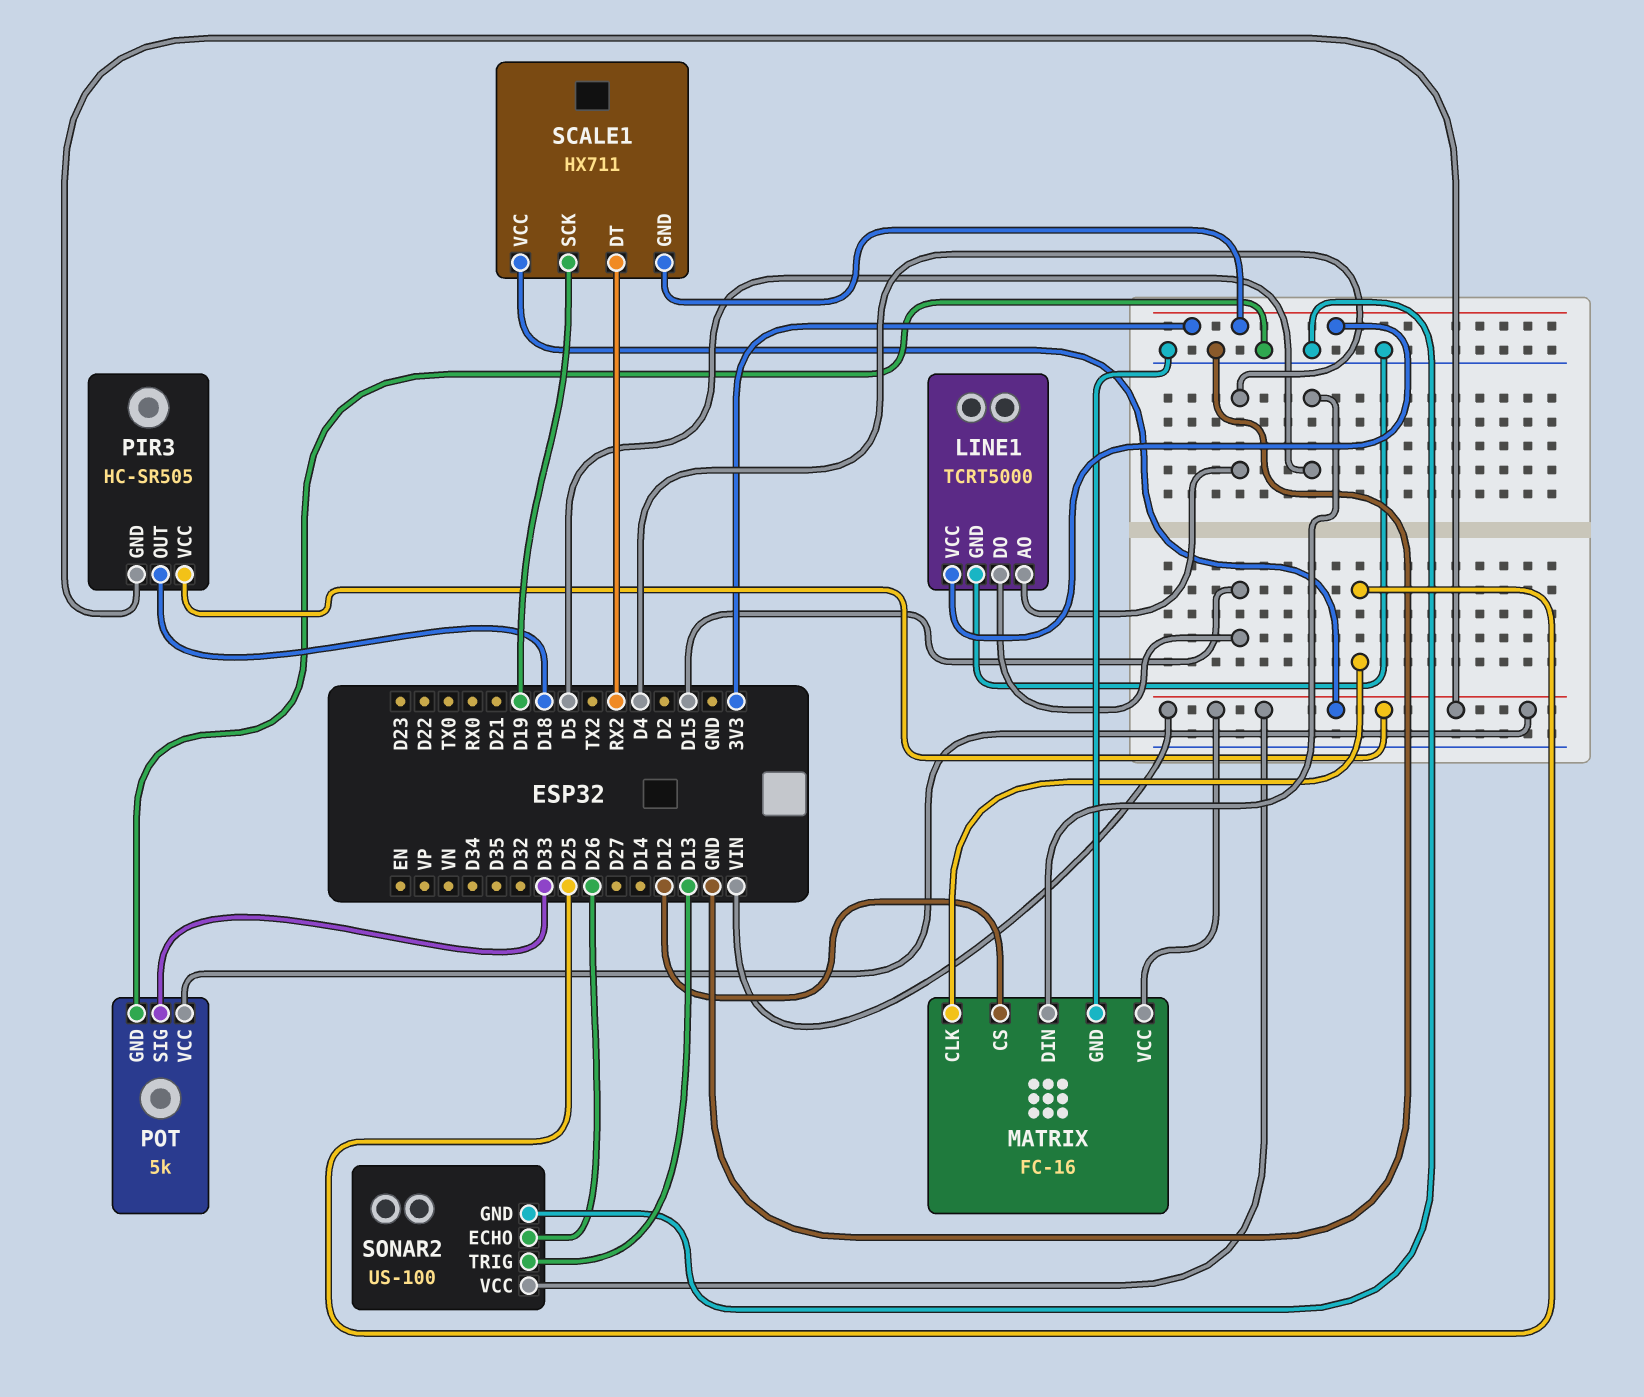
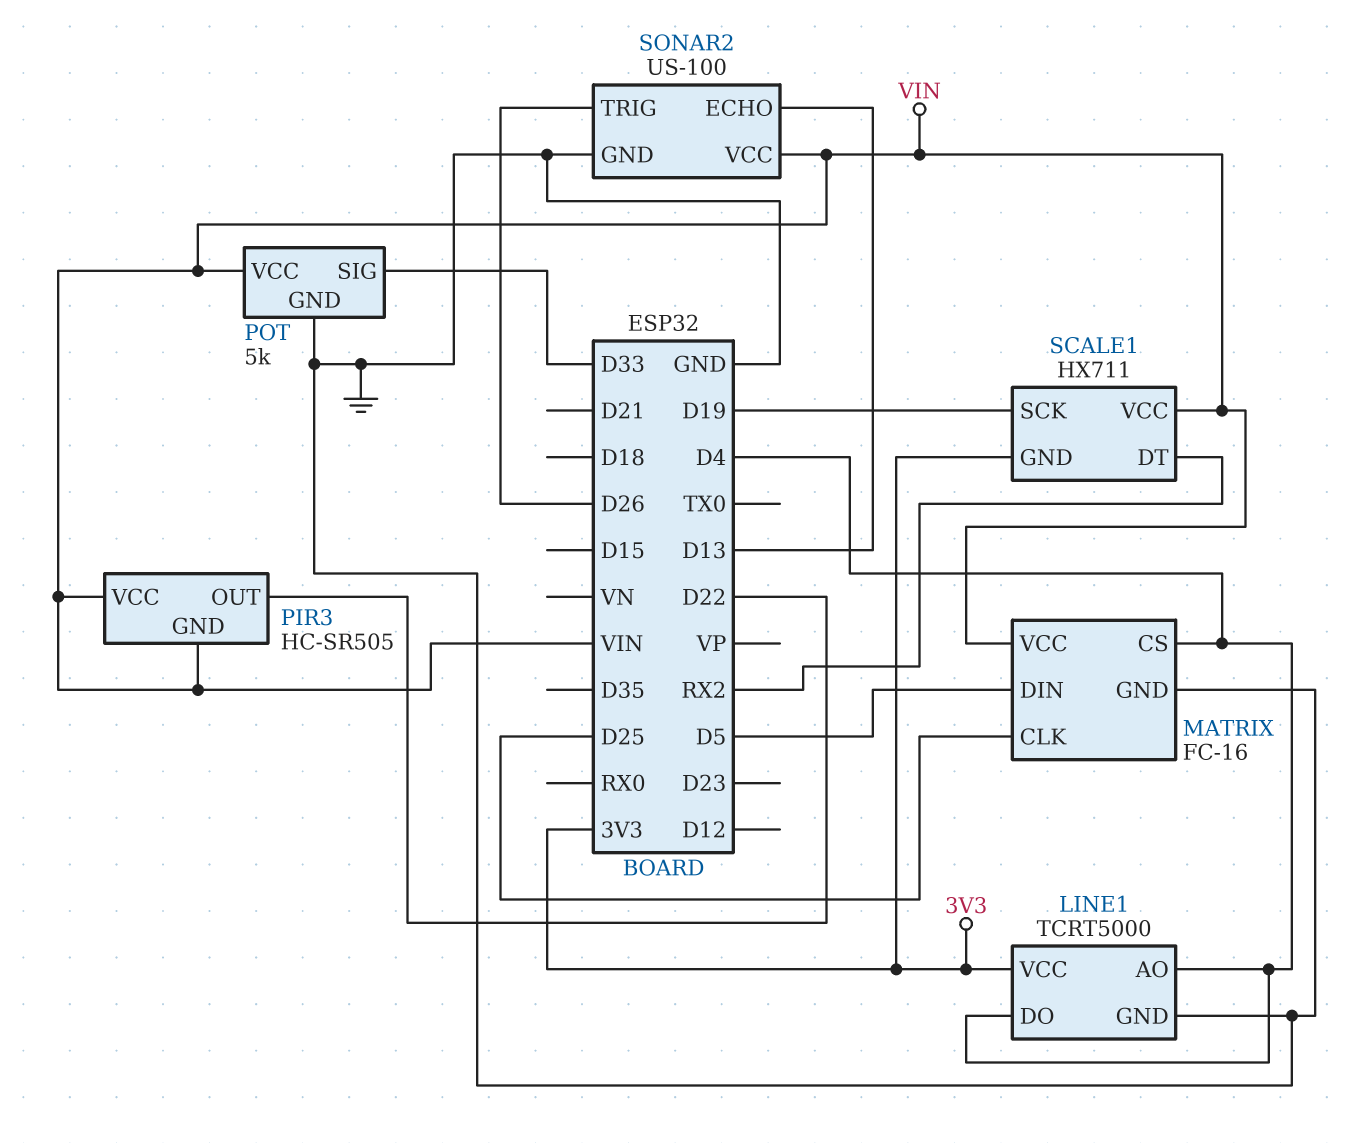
LINE1 pin DO: D15 -> D4
MATRIX pin CS: D12 -> D4
PIR3 pin OUT: D18 -> D22
SONAR2 pin ECHO: D26 -> D13
SONAR2 pin TRIG: D13 -> D26

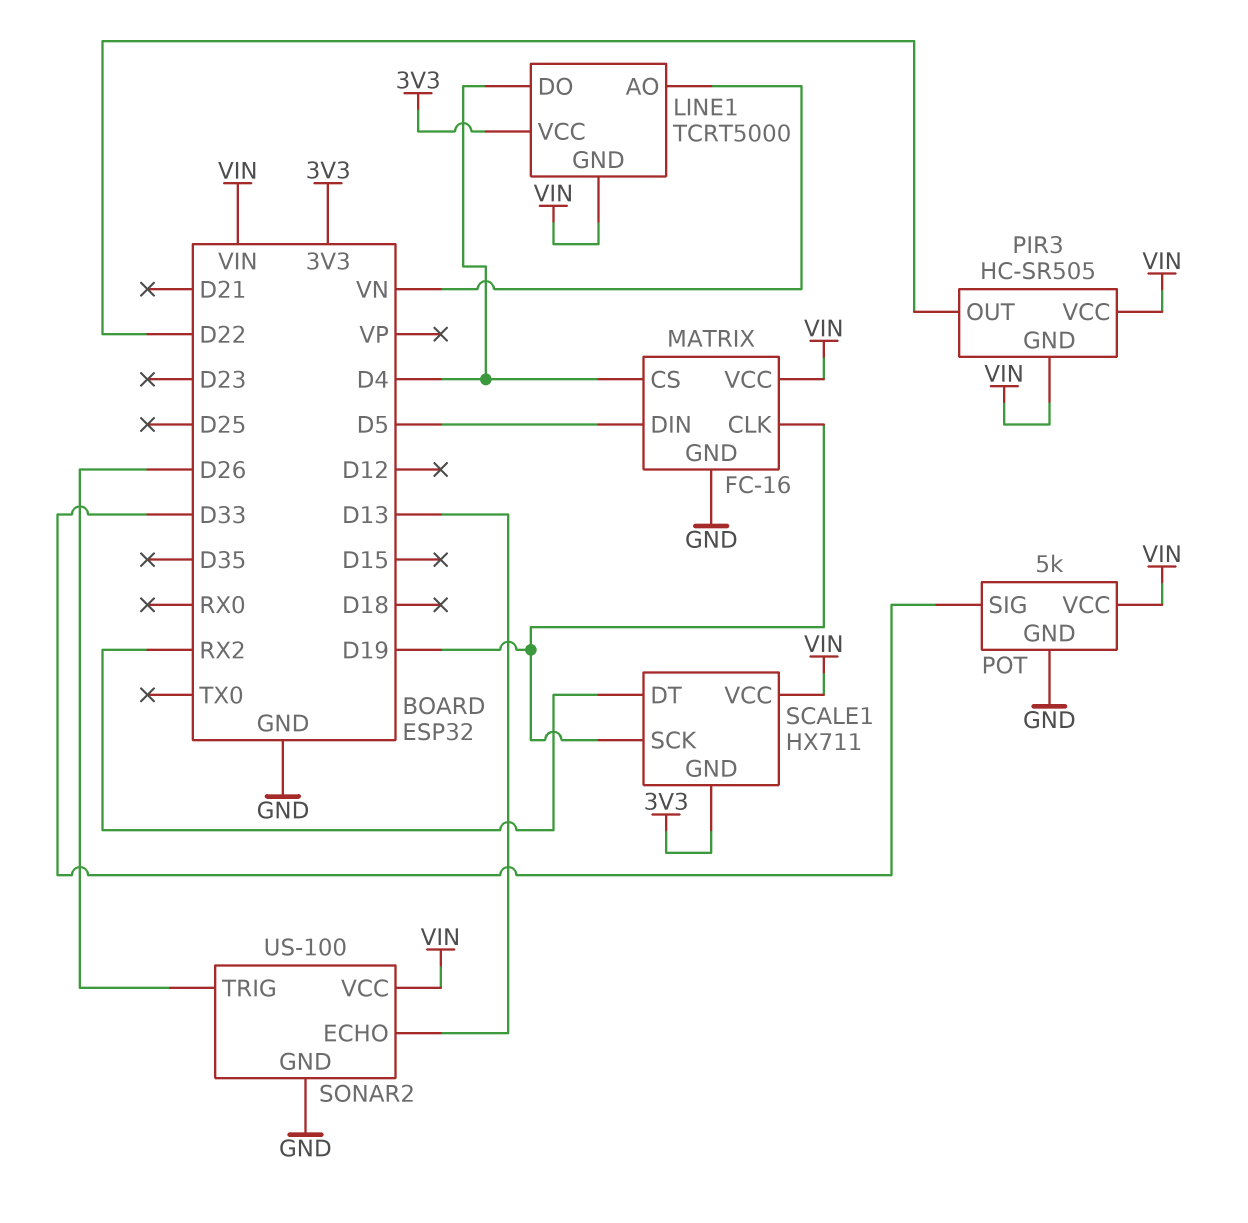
LINE1 pin AO: D4 -> VN
LINE1 pin GND: GND -> VIN
MATRIX pin CLK: D25 -> D19

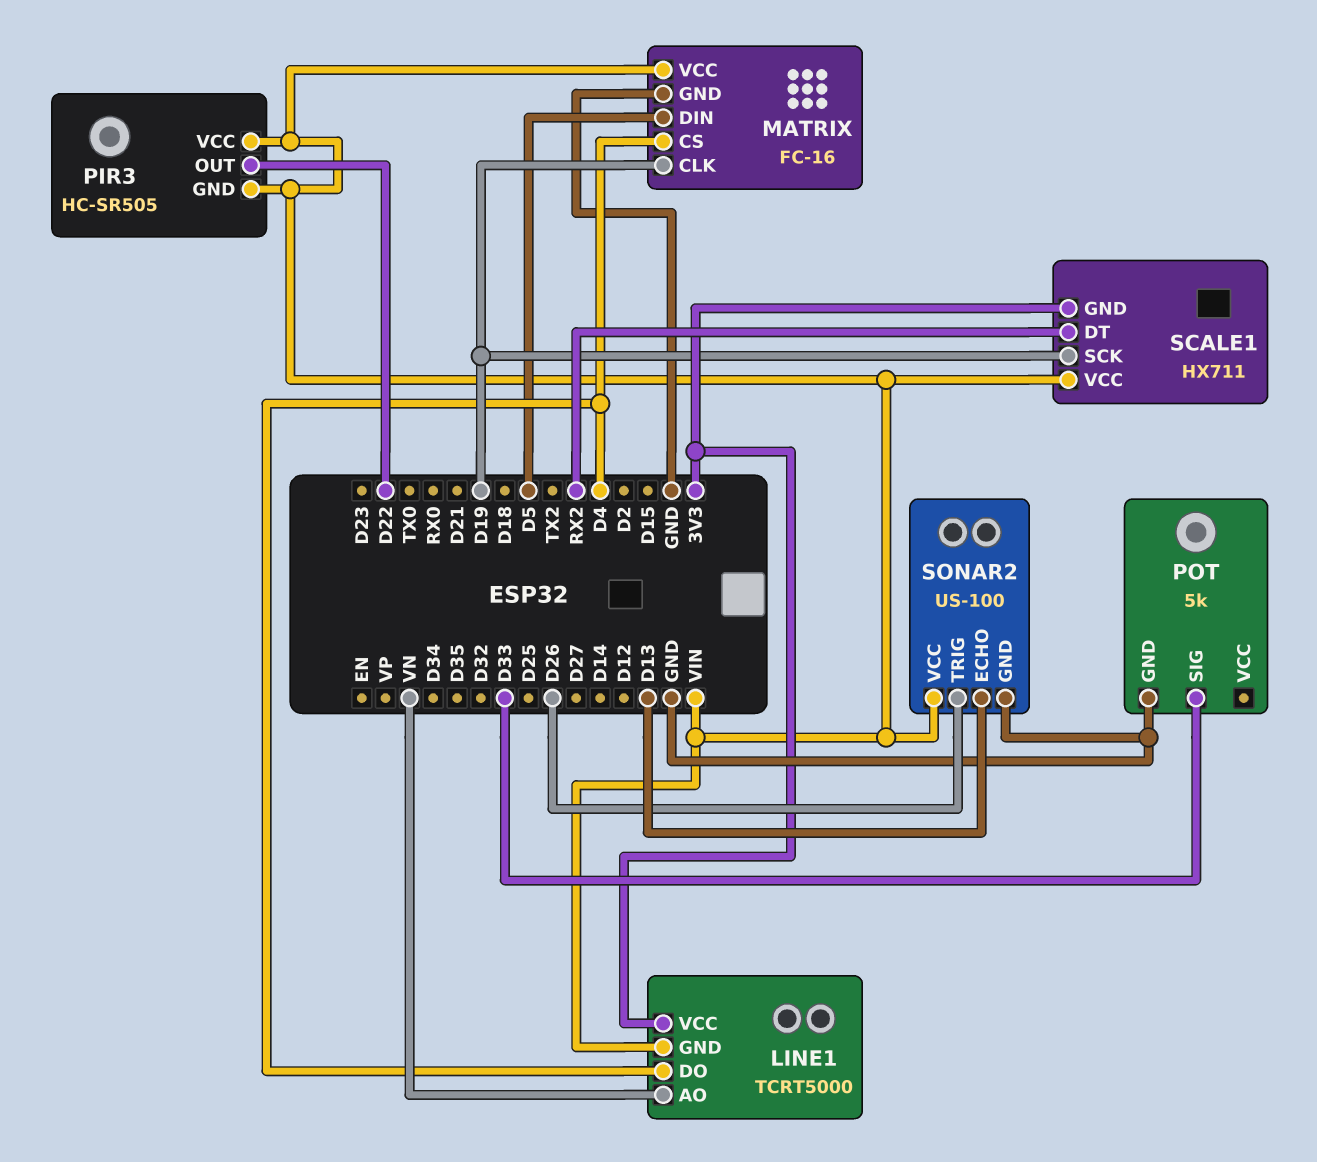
POT pin VCC: VIN -> none

